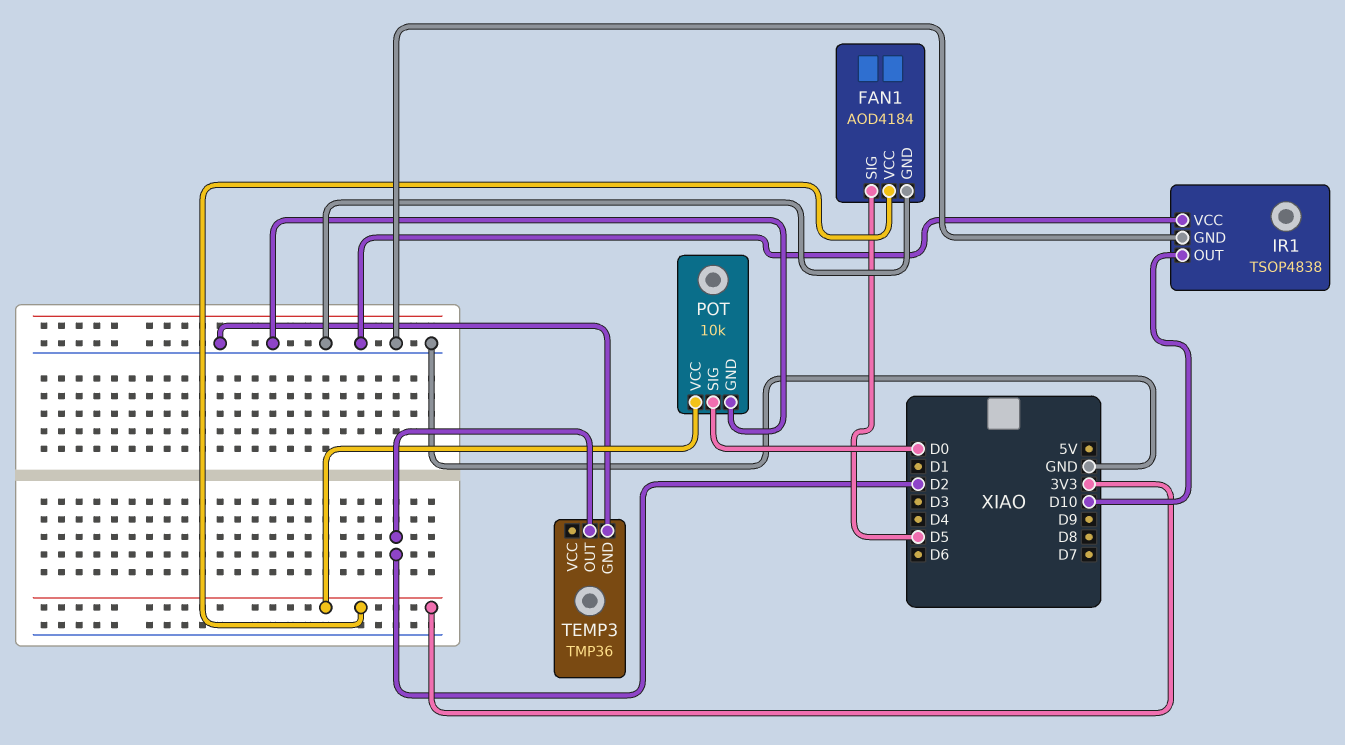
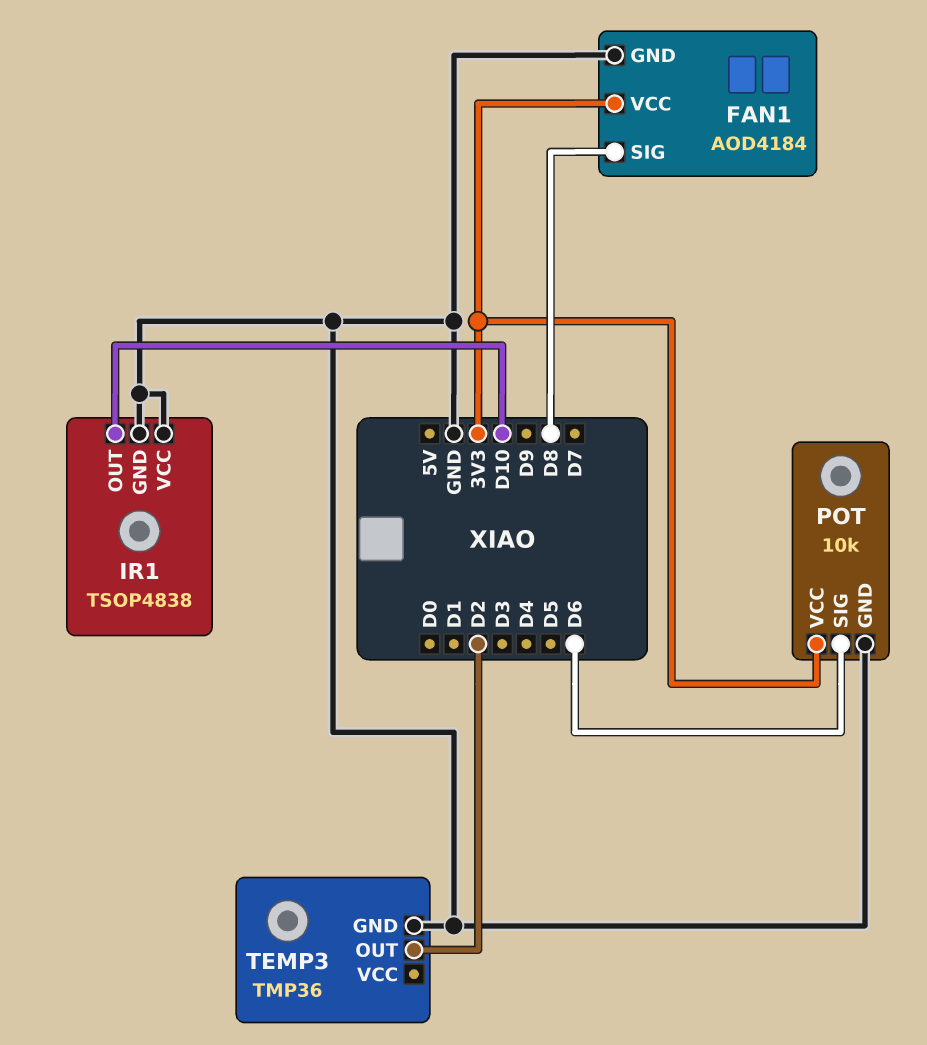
FAN1 pin SIG: D5 -> D8
POT pin SIG: D0 -> D6

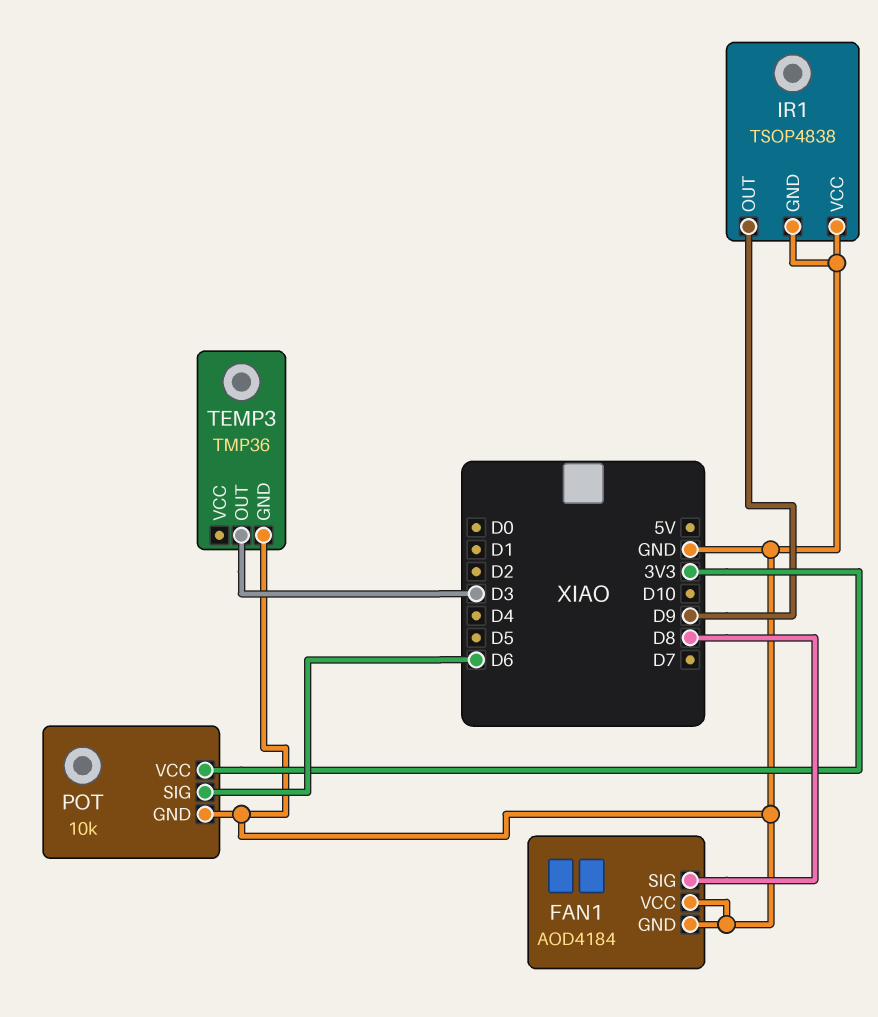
FAN1 pin VCC: 3V3 -> GND
IR1 pin OUT: D10 -> D9
TEMP3 pin OUT: D2 -> D3

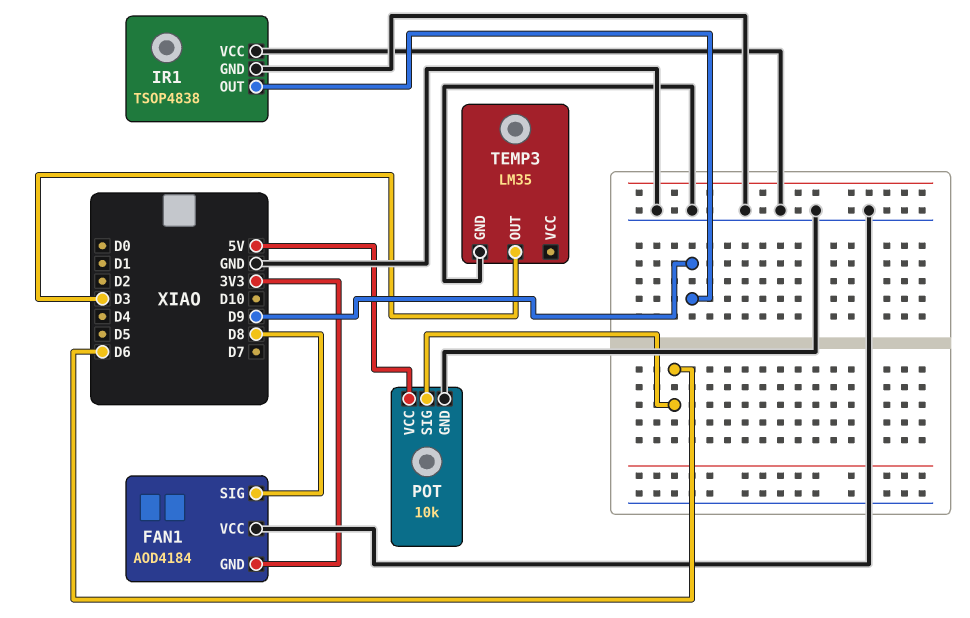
FAN1 pin GND: GND -> 3V3
POT pin VCC: 3V3 -> 5V
TEMP3: TMP36 -> LM35

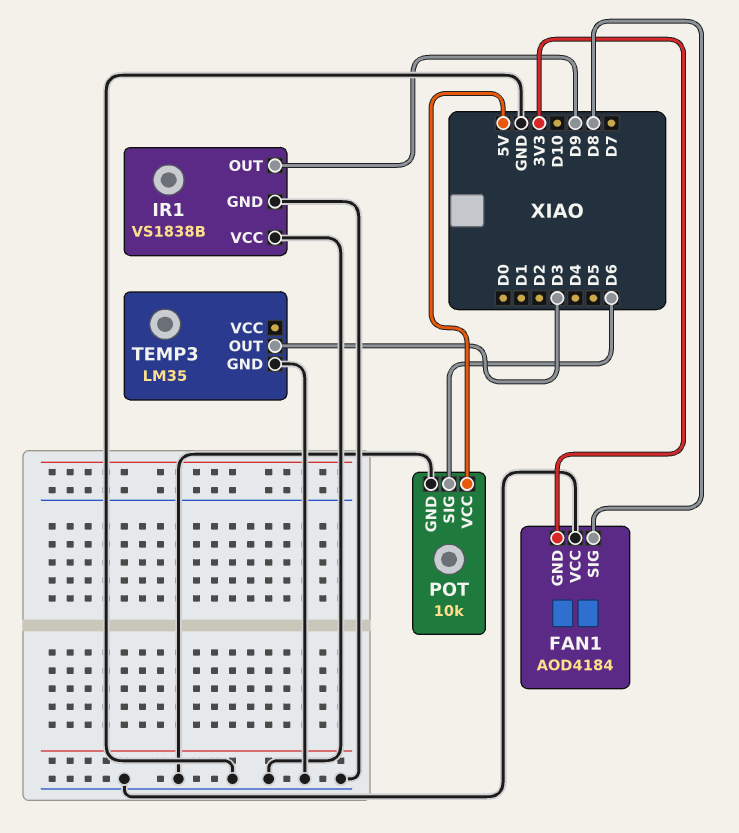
IR1: TSOP4838 -> VS1838B

